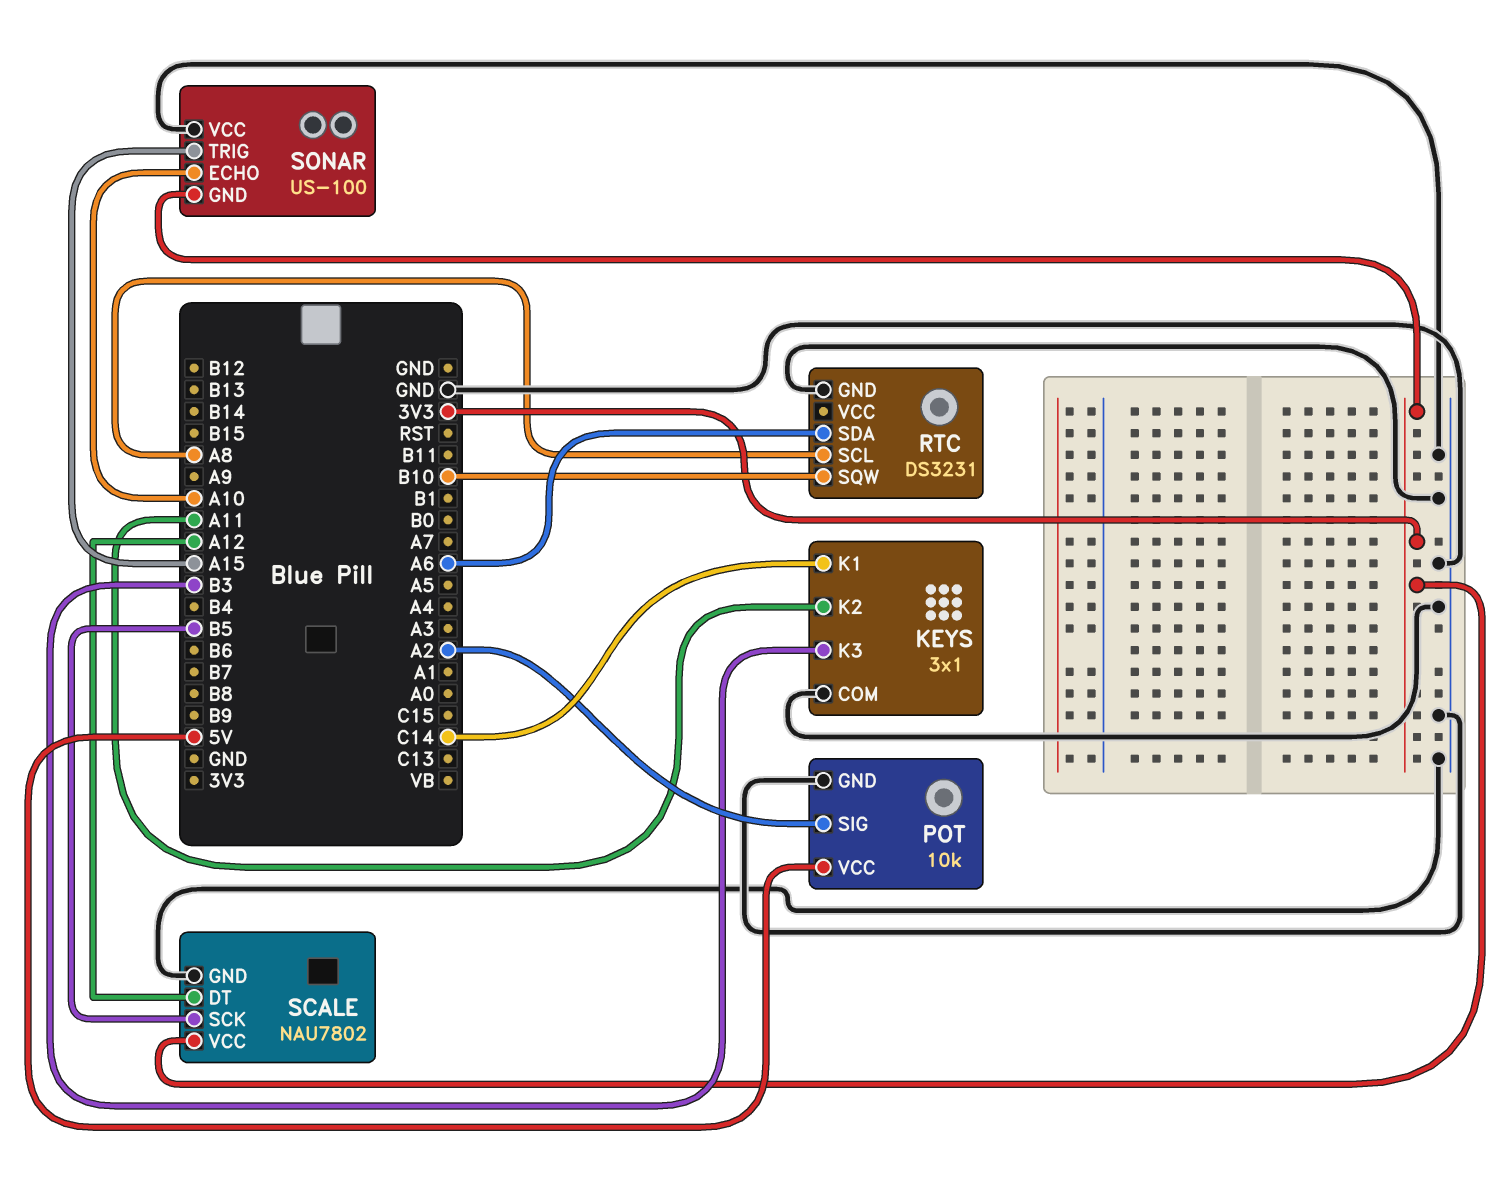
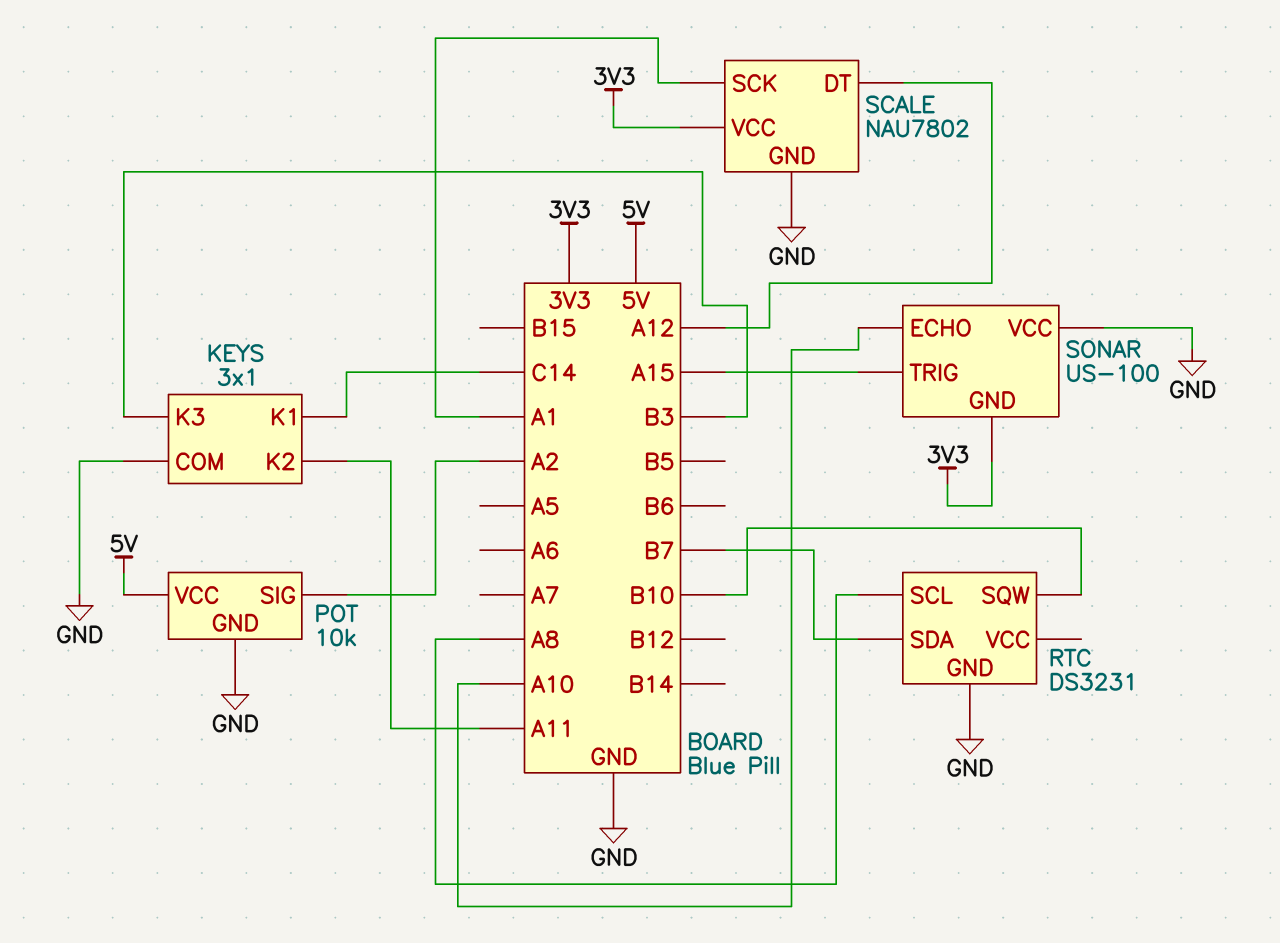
RTC pin SDA: A6 -> B7
SCALE pin SCK: B5 -> A1

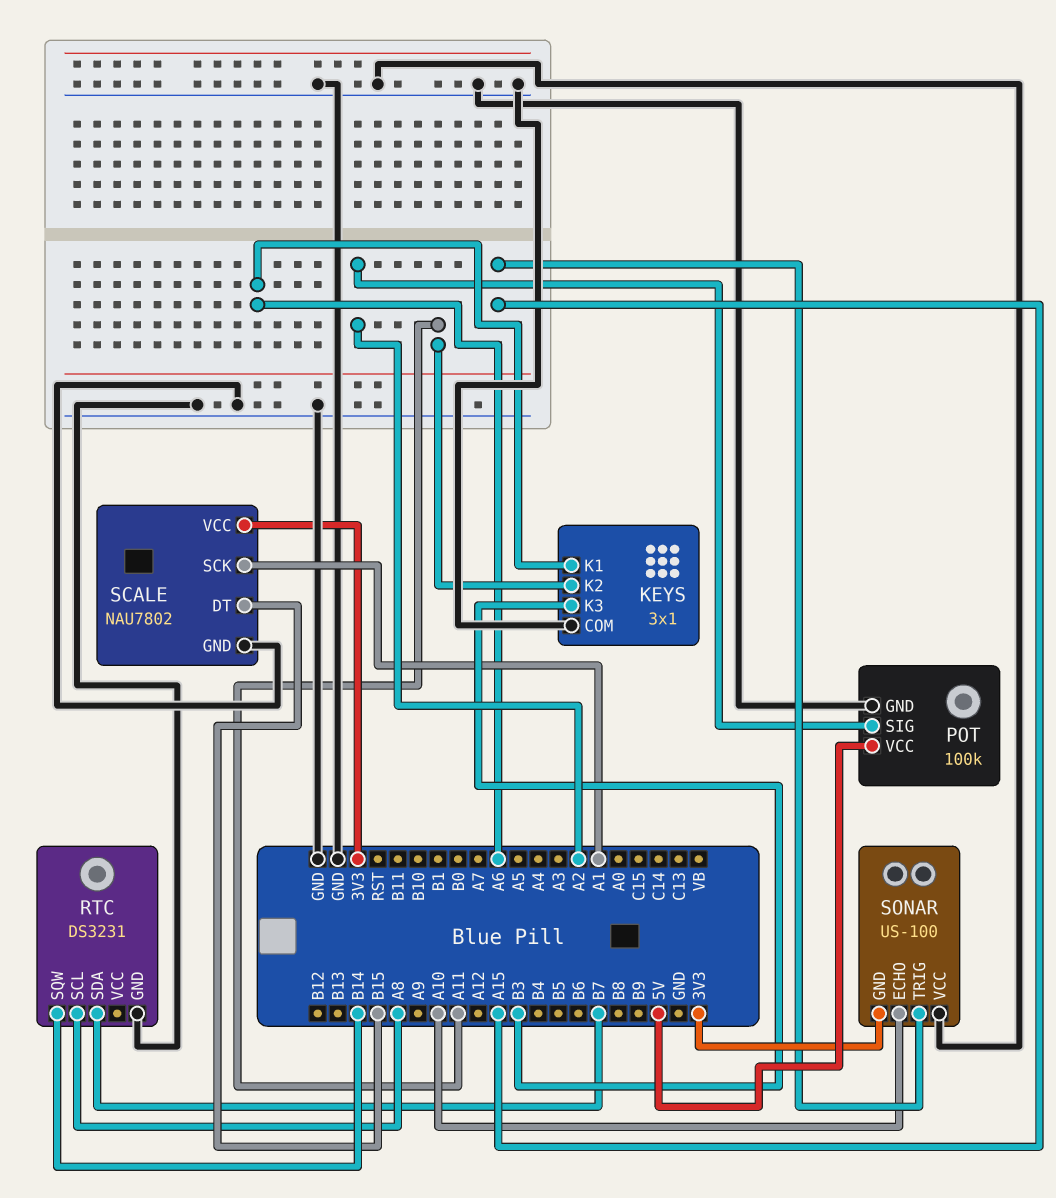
KEYS pin K1: C14 -> A6
POT: 10k -> 100k
RTC pin SQW: B10 -> B14
SCALE pin DT: A12 -> B15

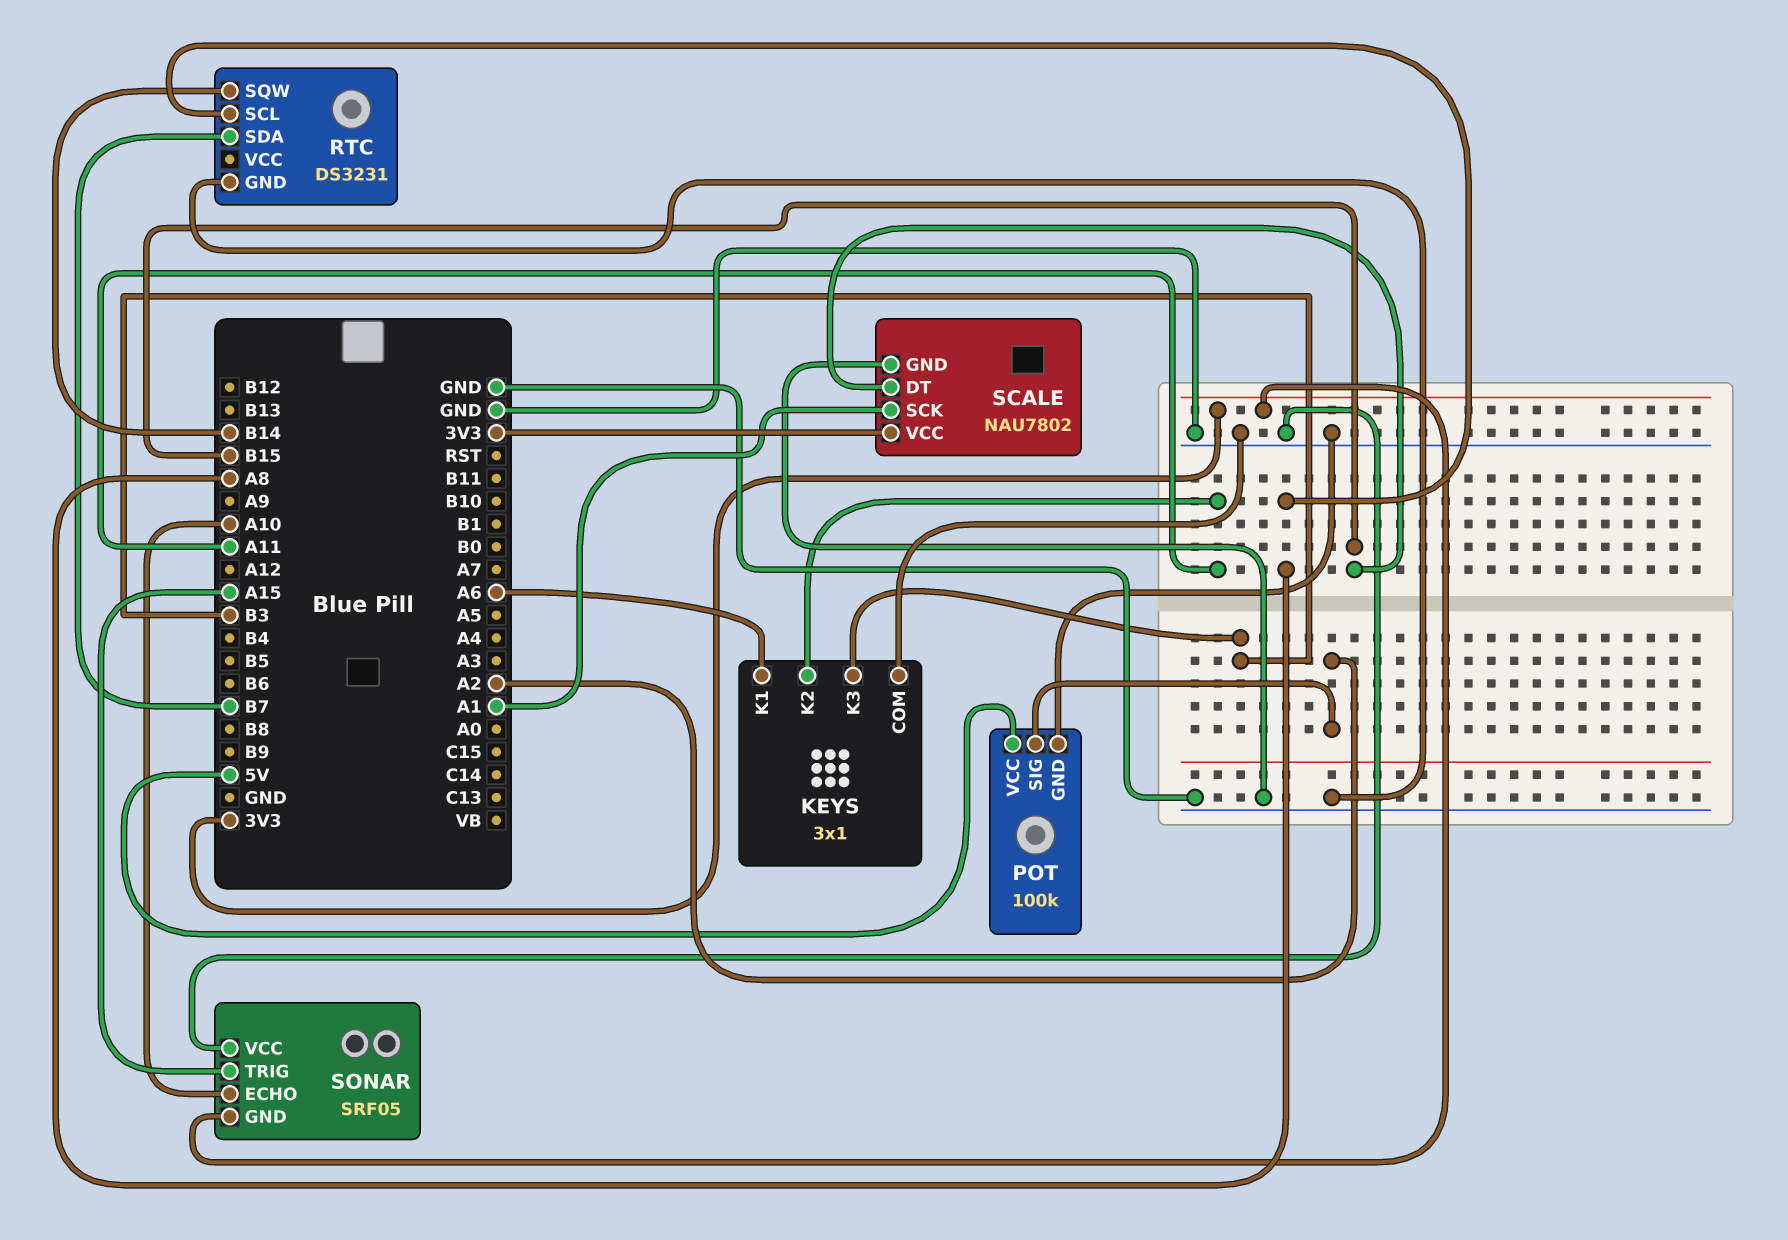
SONAR: US-100 -> SRF05

